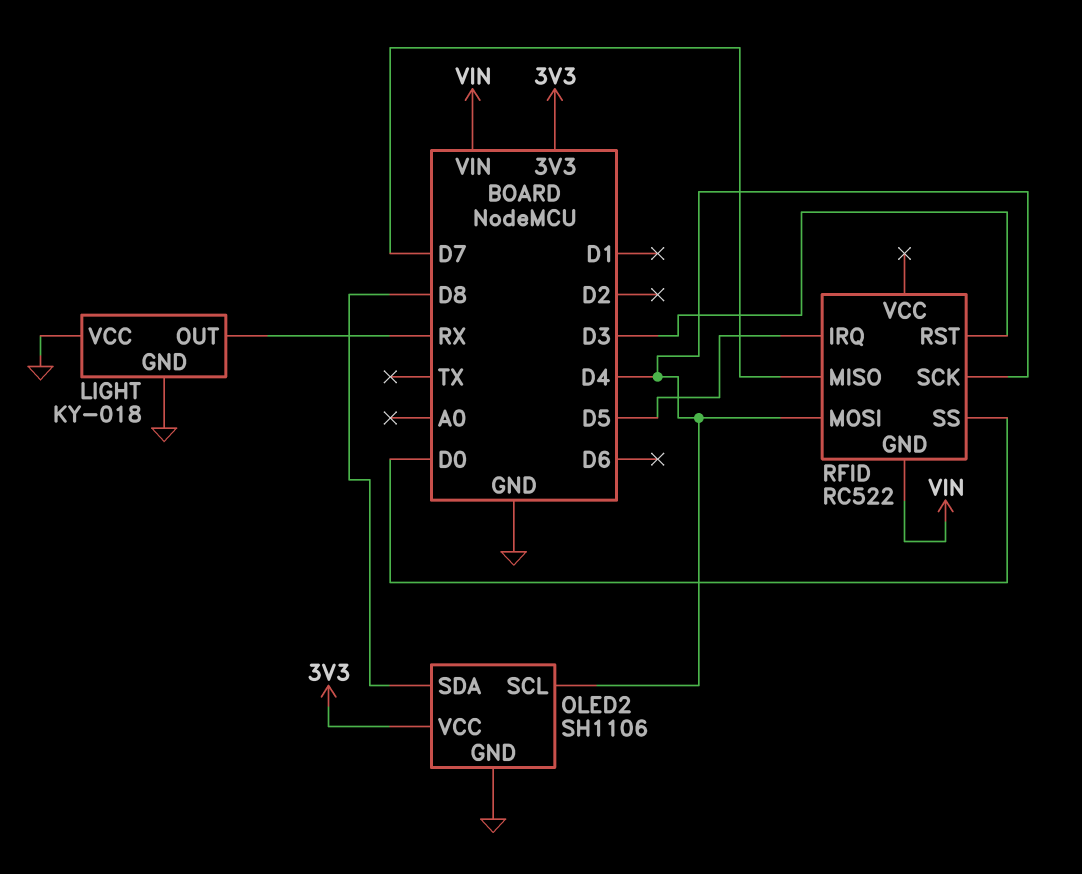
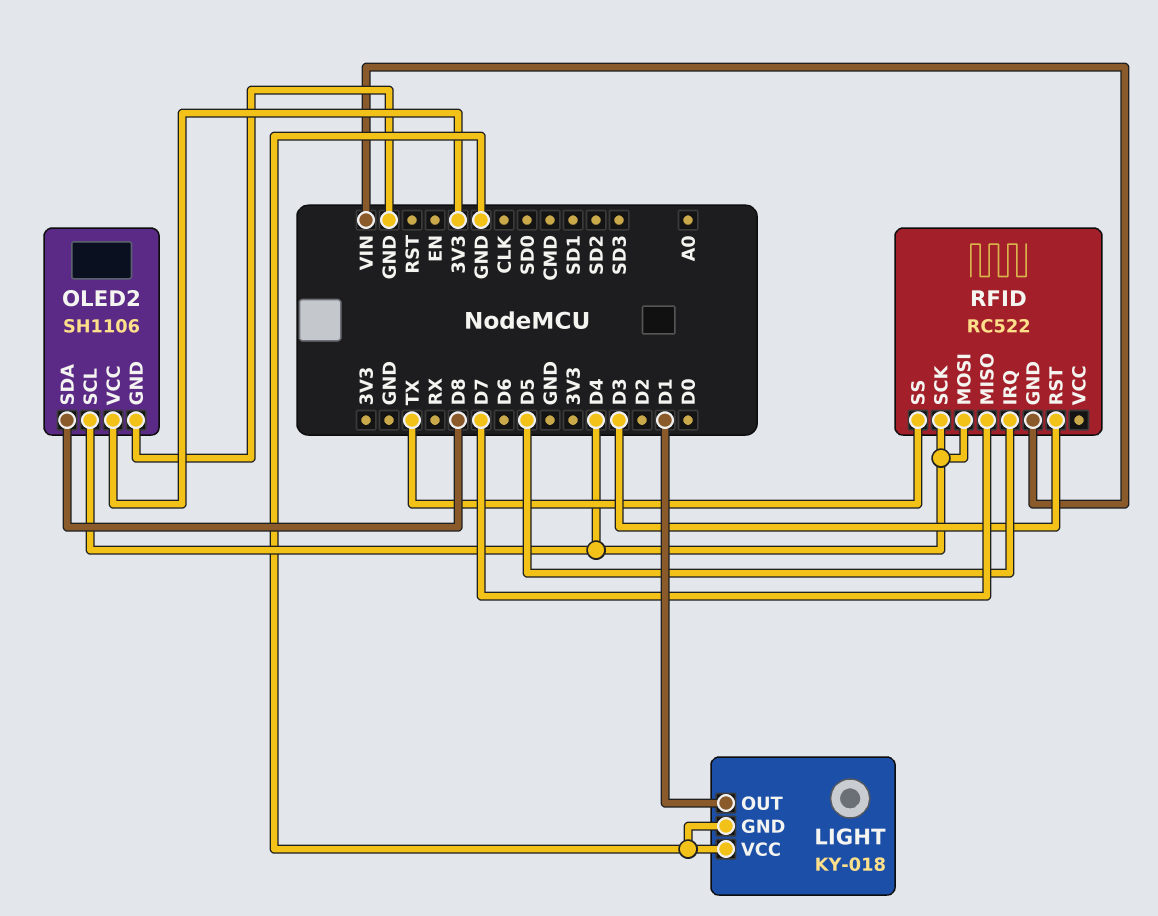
LIGHT pin OUT: RX -> D1
RFID pin SS: D0 -> TX

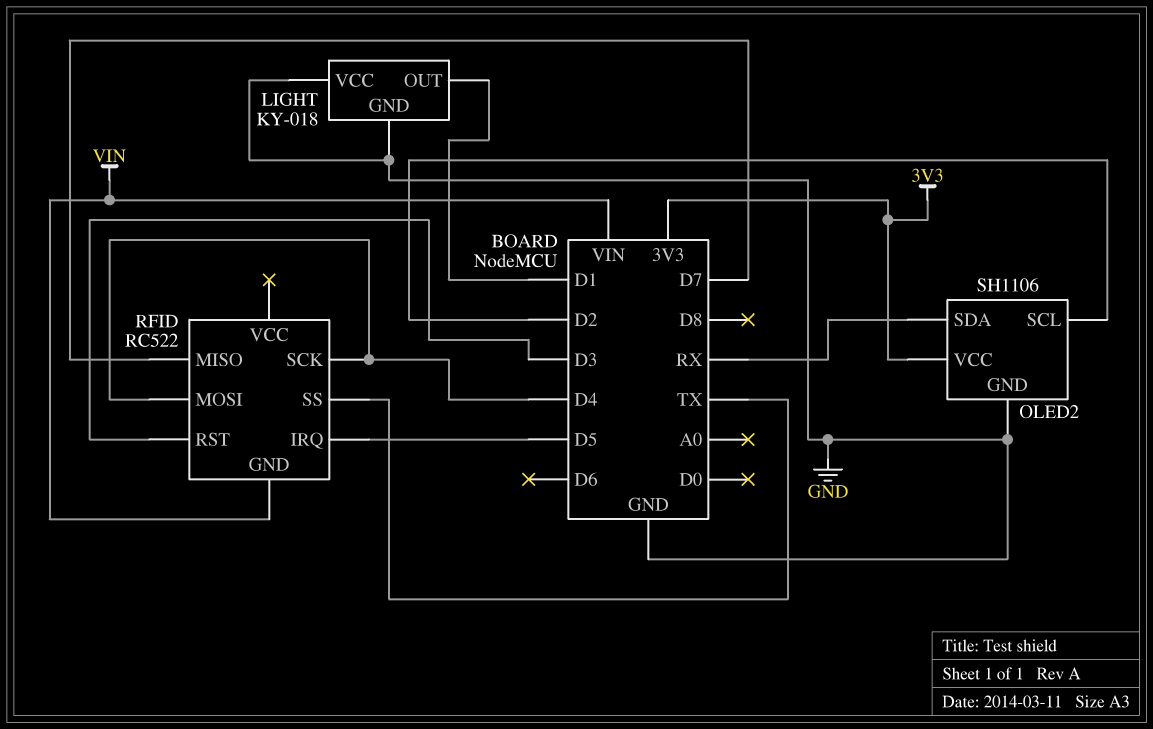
OLED2 pin SCL: D4 -> D2
OLED2 pin SDA: D8 -> RX

